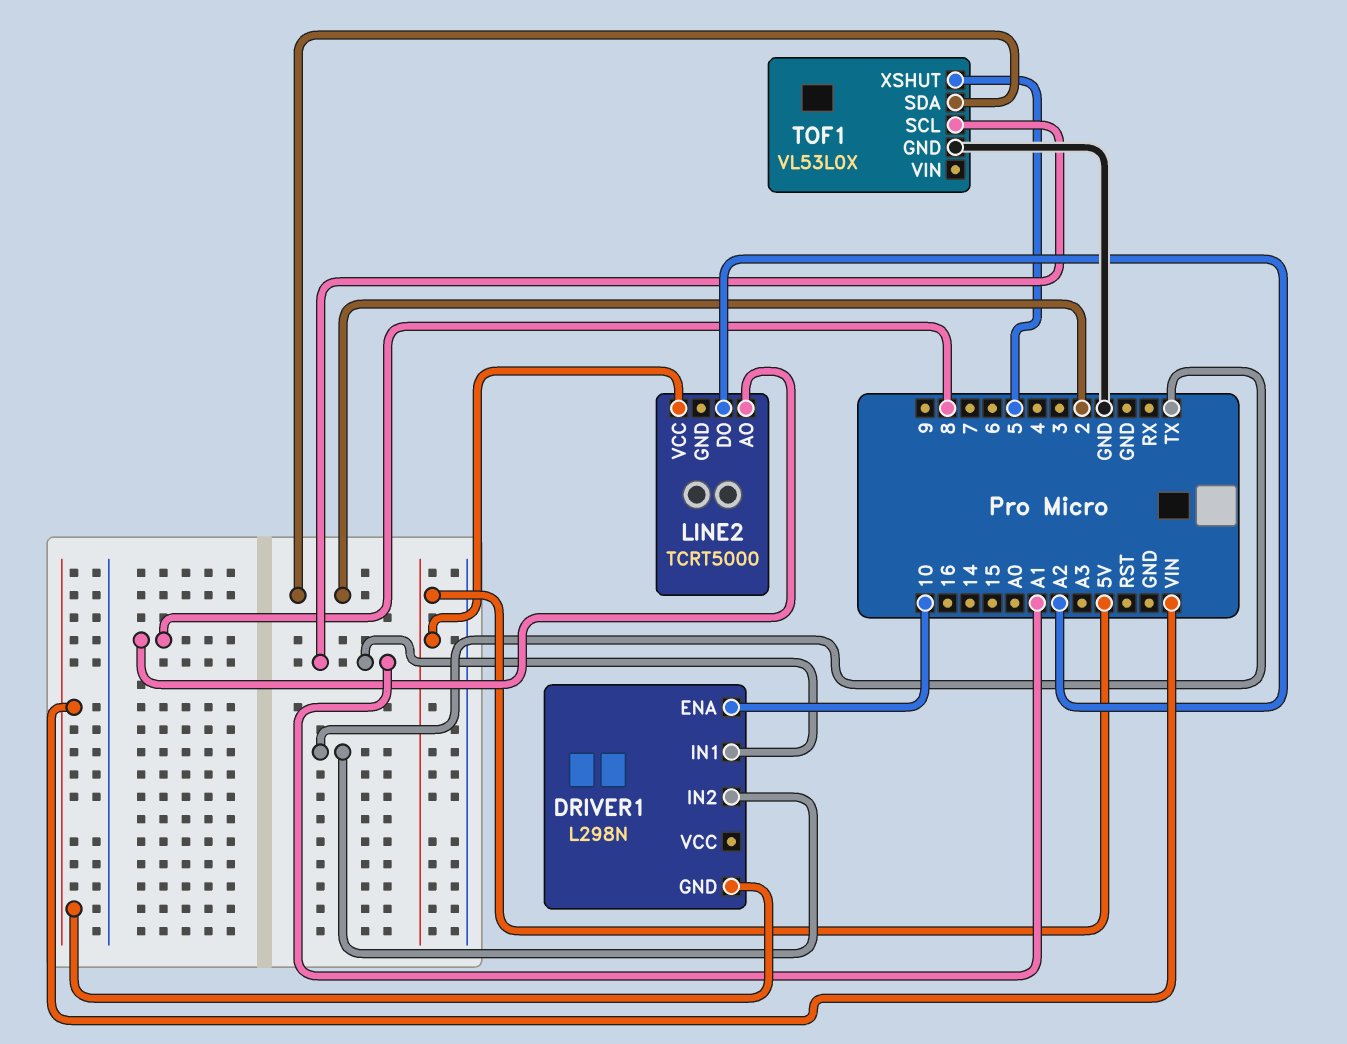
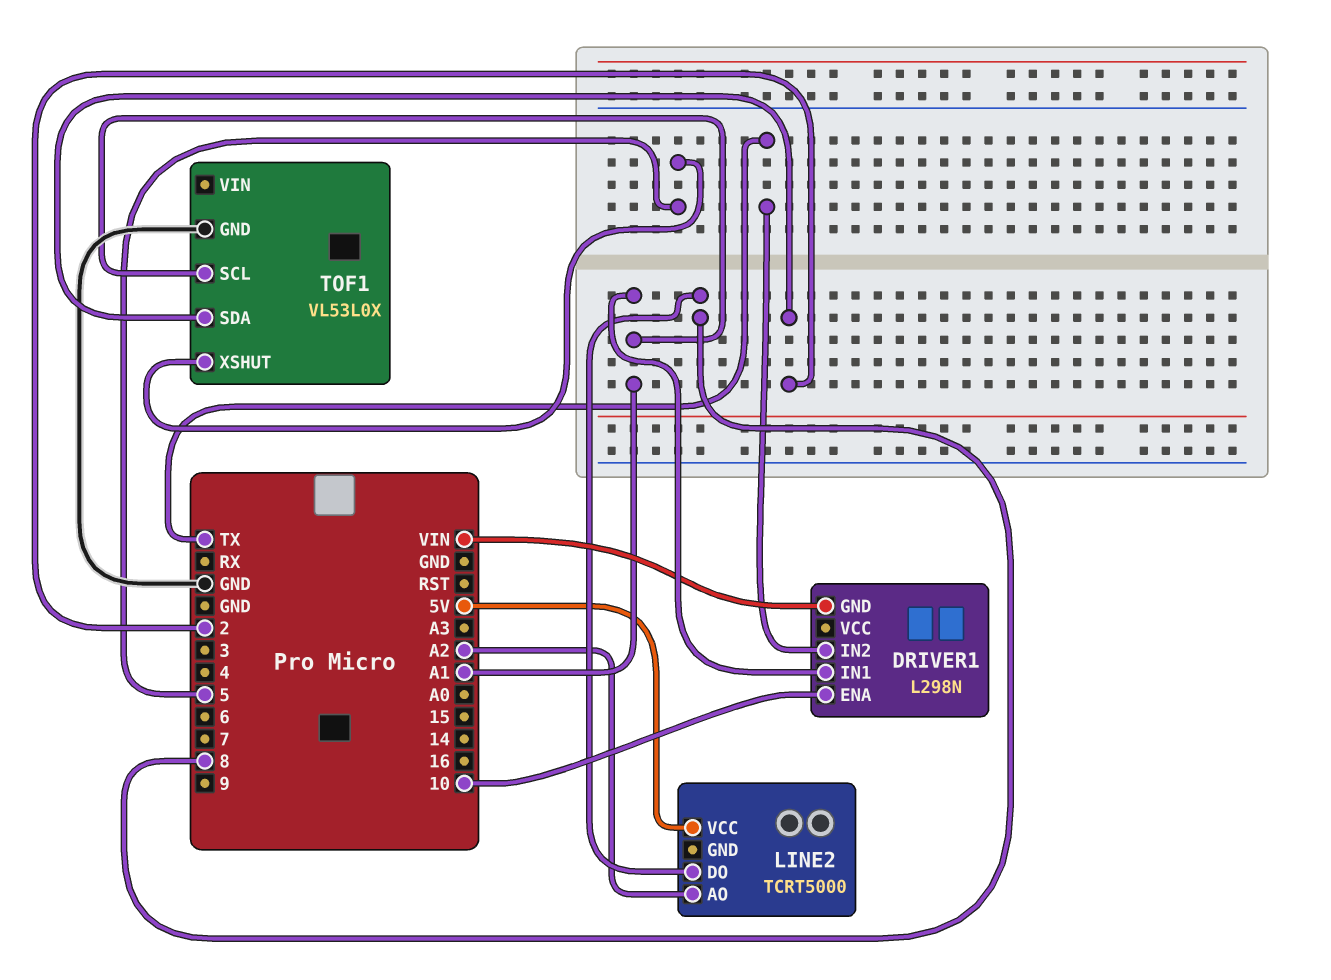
LINE2 pin AO: 8 -> A2
LINE2 pin DO: A2 -> 8

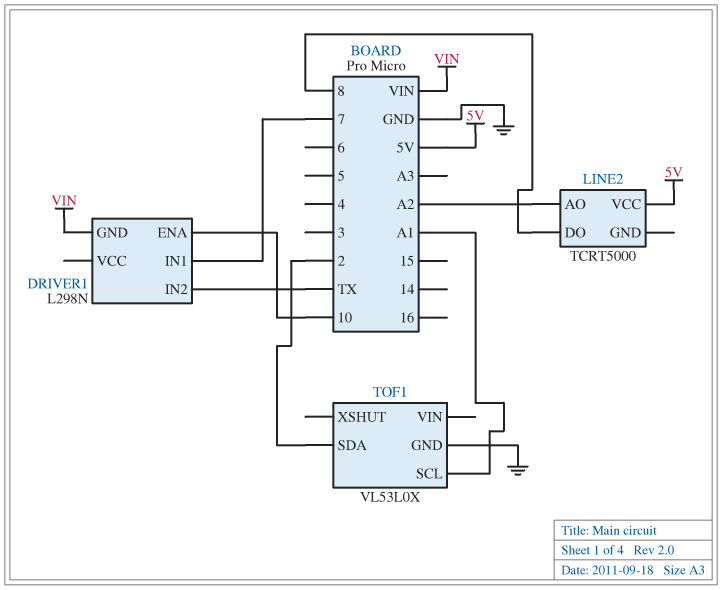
DRIVER1 pin IN1: A1 -> 7
TOF1 pin XSHUT: 5 -> none

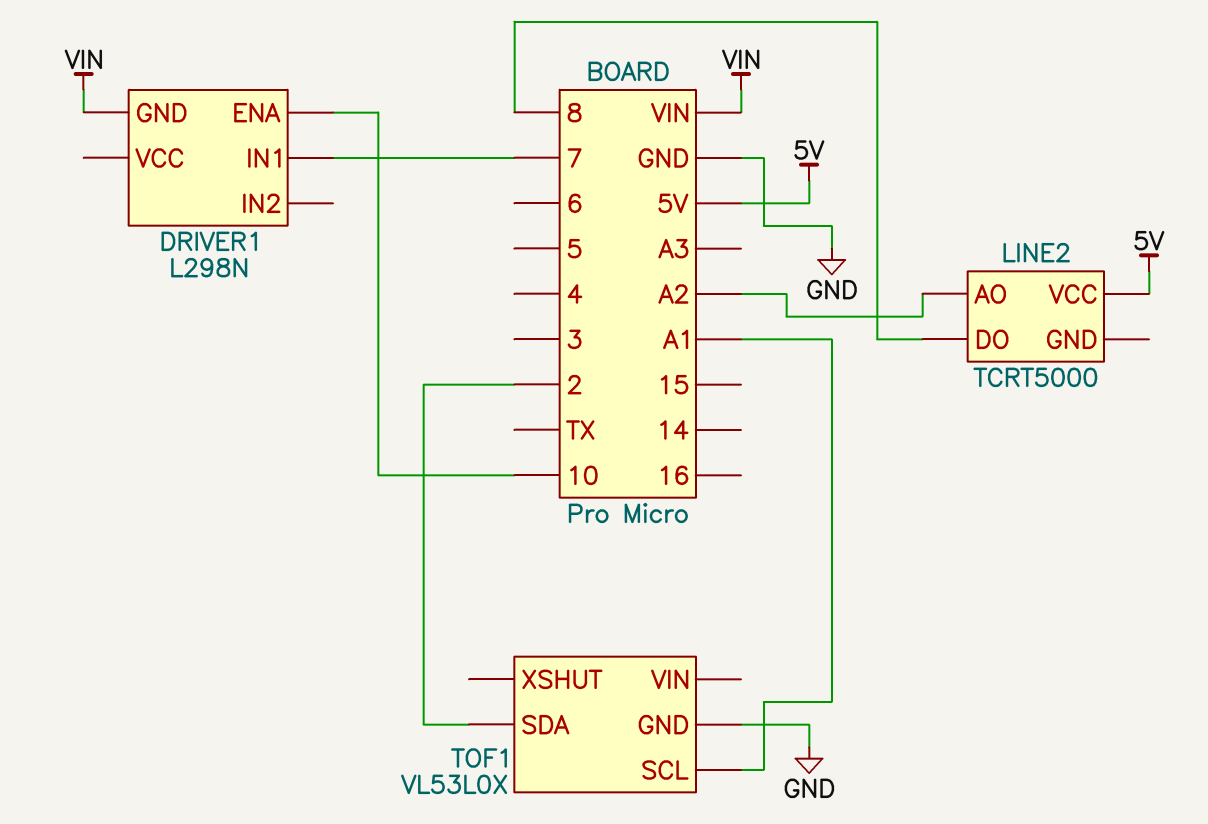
DRIVER1 pin IN2: TX -> none

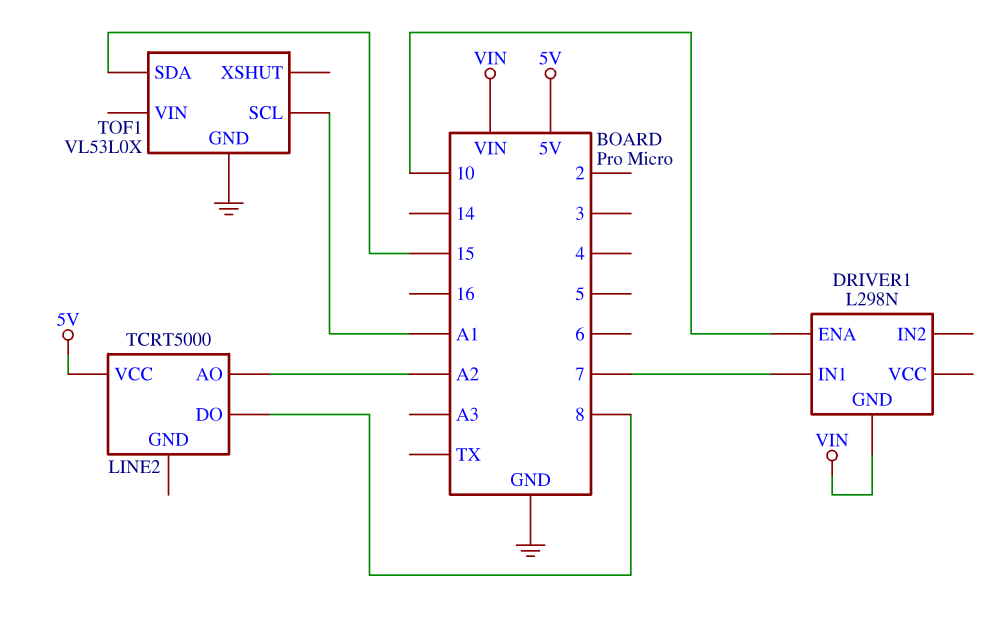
TOF1 pin SDA: 2 -> 15

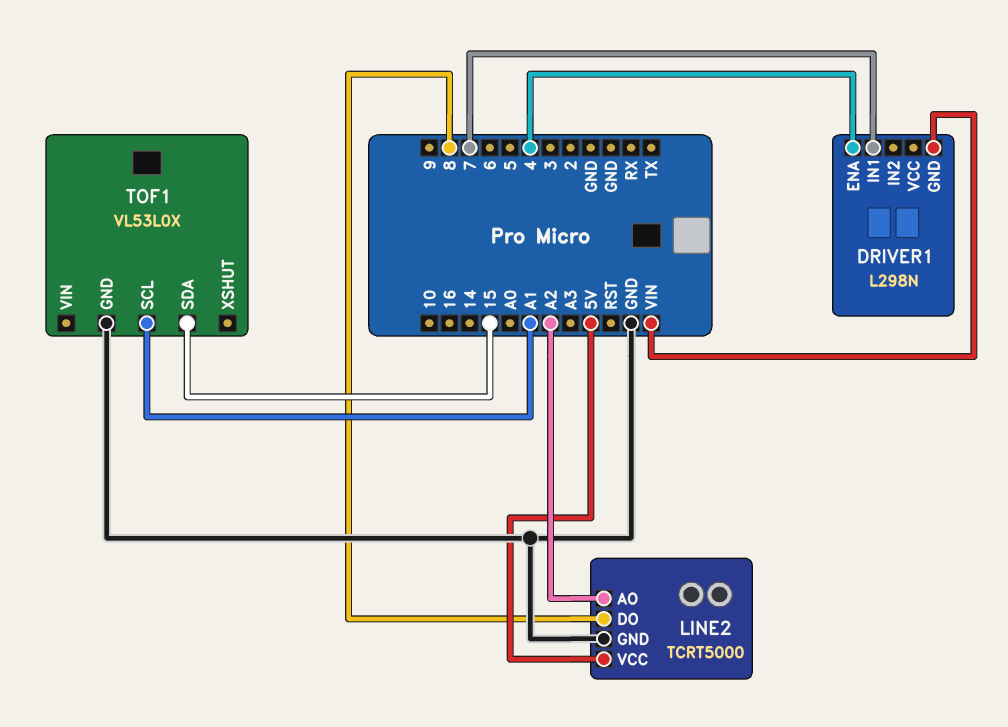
DRIVER1 pin ENA: 10 -> 4
LINE2 pin GND: none -> GND

